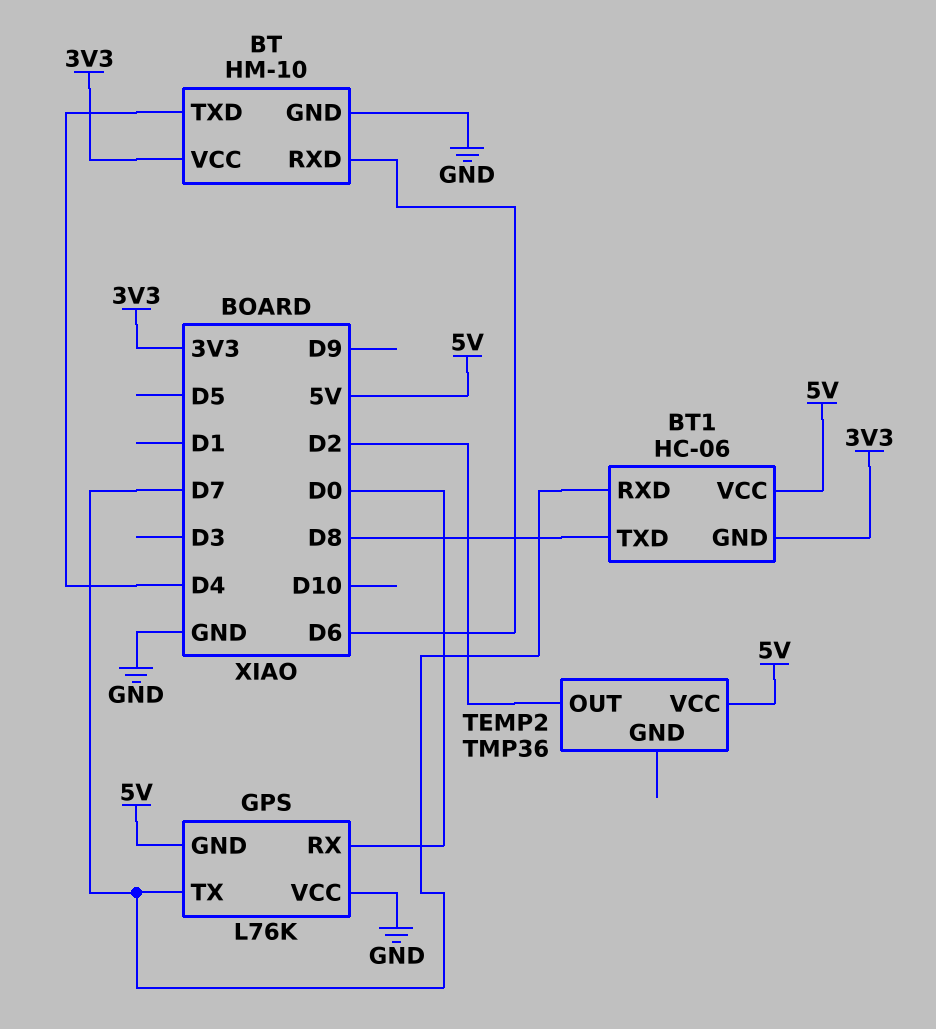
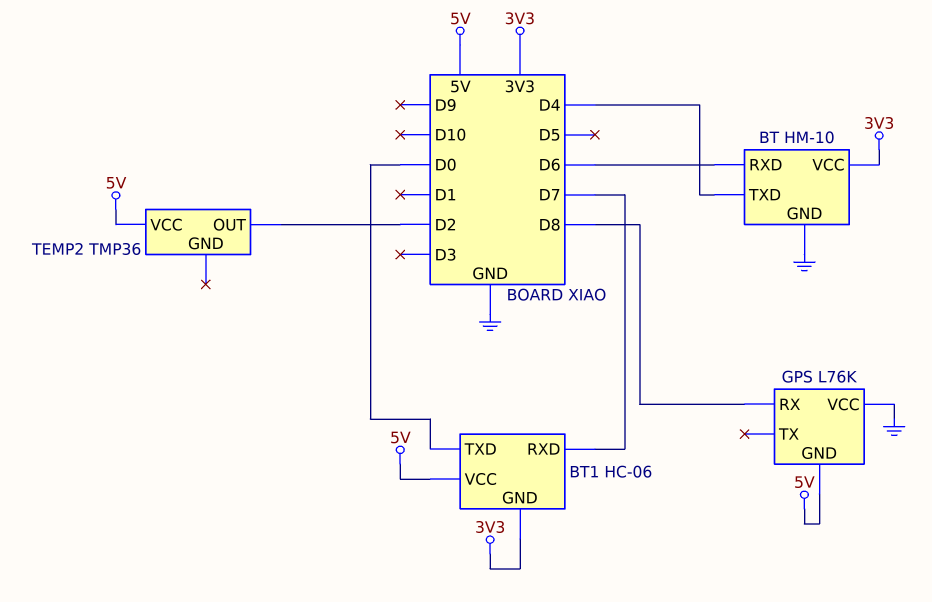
BT1 pin TXD: D8 -> D0
GPS pin RX: D0 -> D8
GPS pin TX: D7 -> none

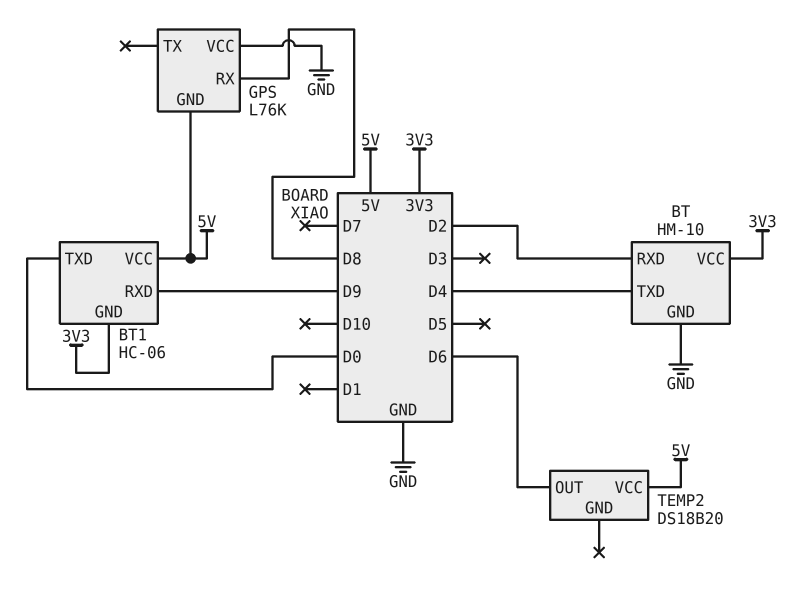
BT pin RXD: D6 -> D2
BT1 pin RXD: D7 -> D9
TEMP2: TMP36 -> DS18B20
TEMP2 pin OUT: D2 -> D6

